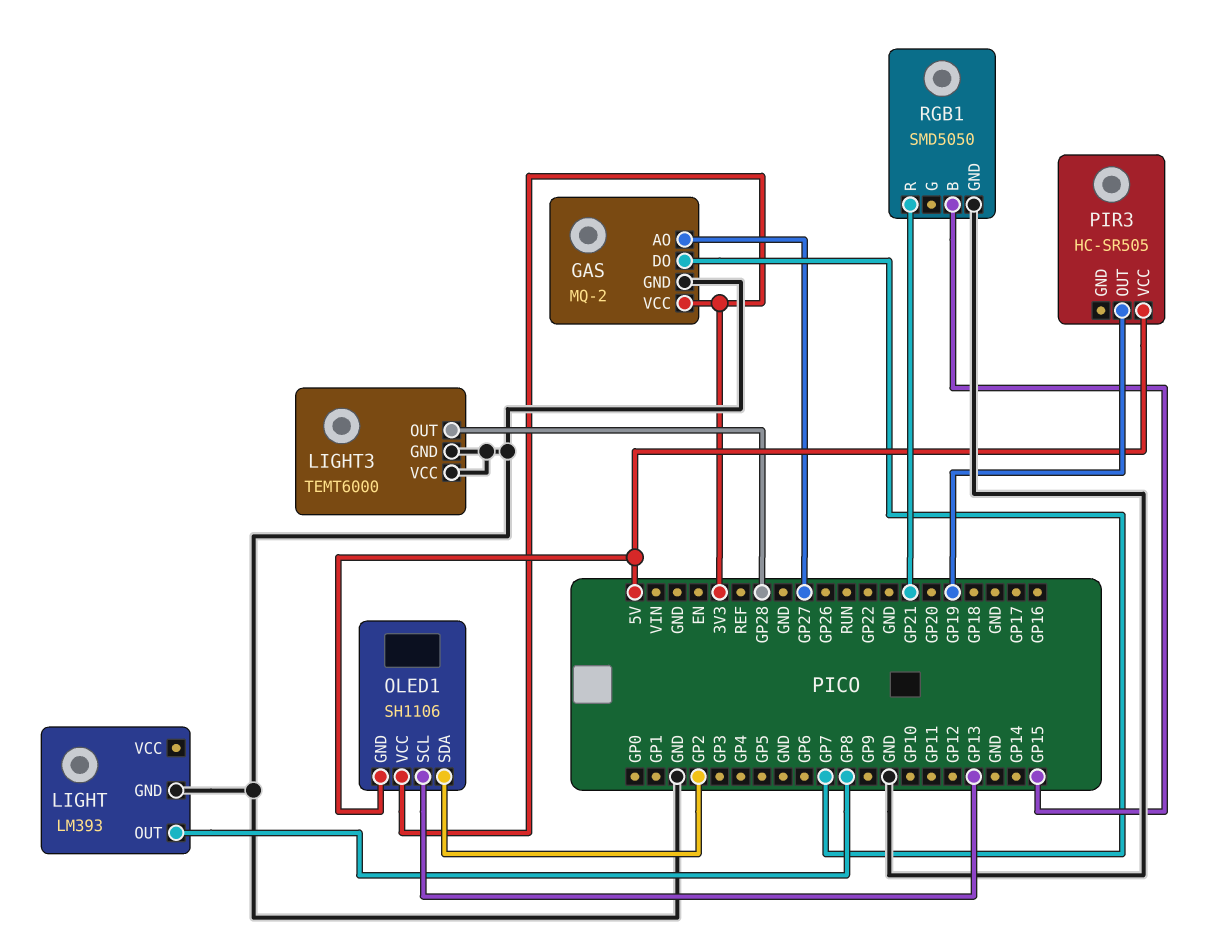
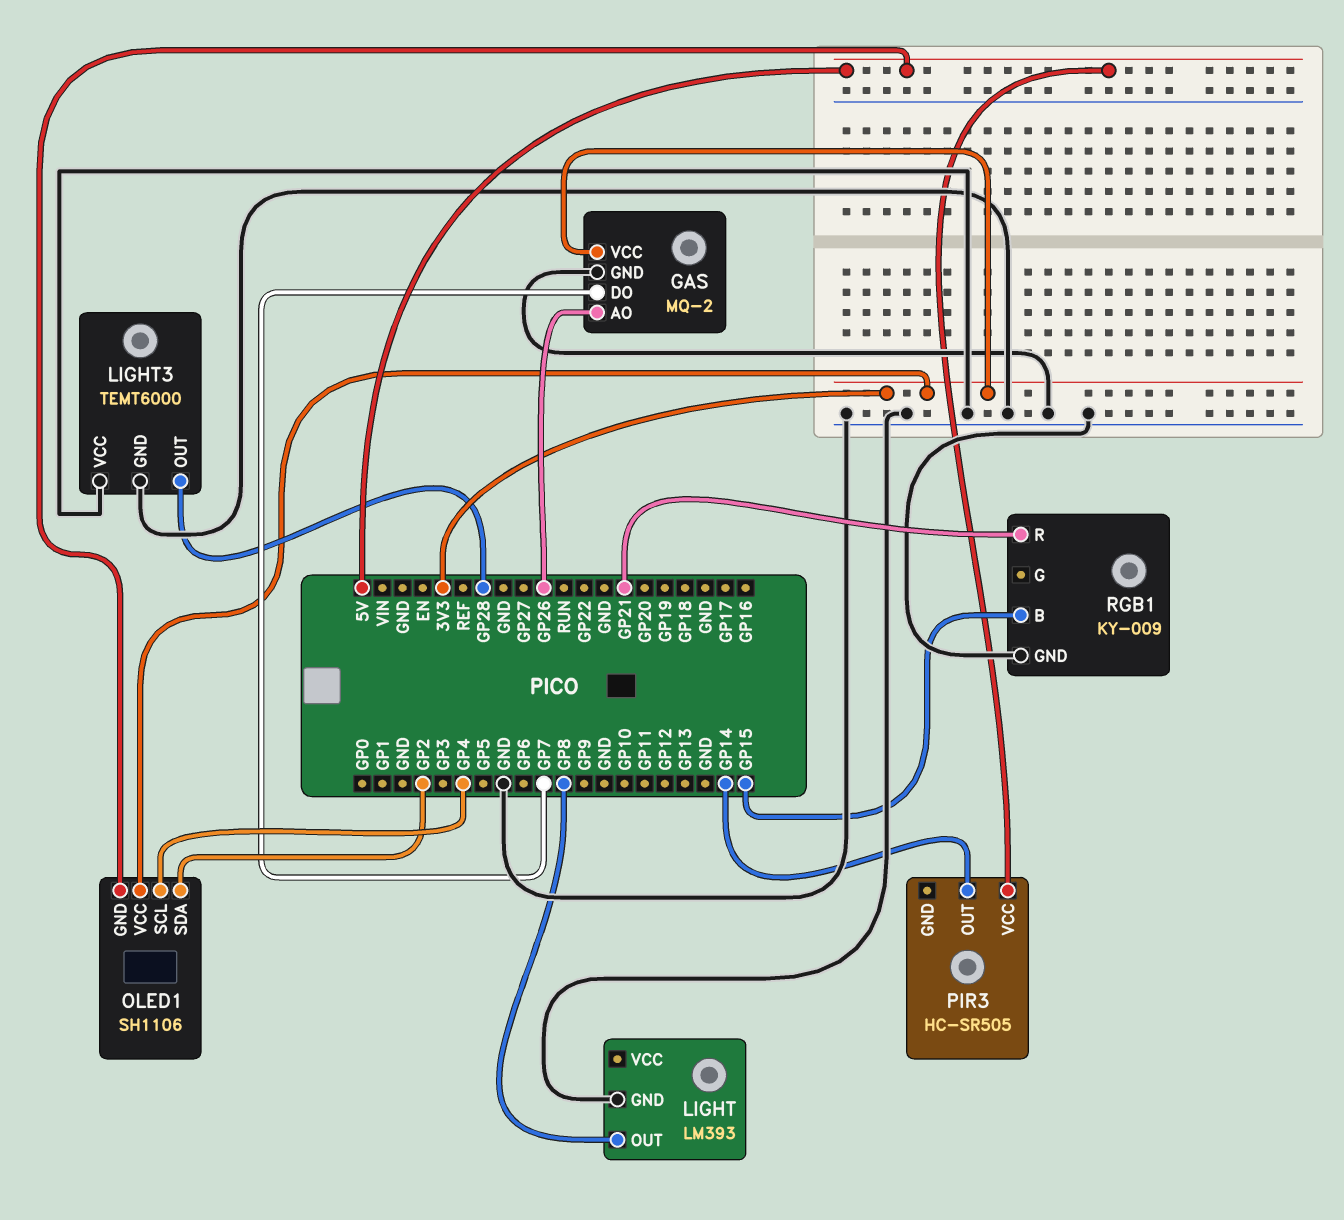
GAS pin AO: GP27 -> GP26
OLED1 pin SCL: GP13 -> GP4
PIR3 pin OUT: GP19 -> GP14
RGB1: SMD5050 -> KY-009

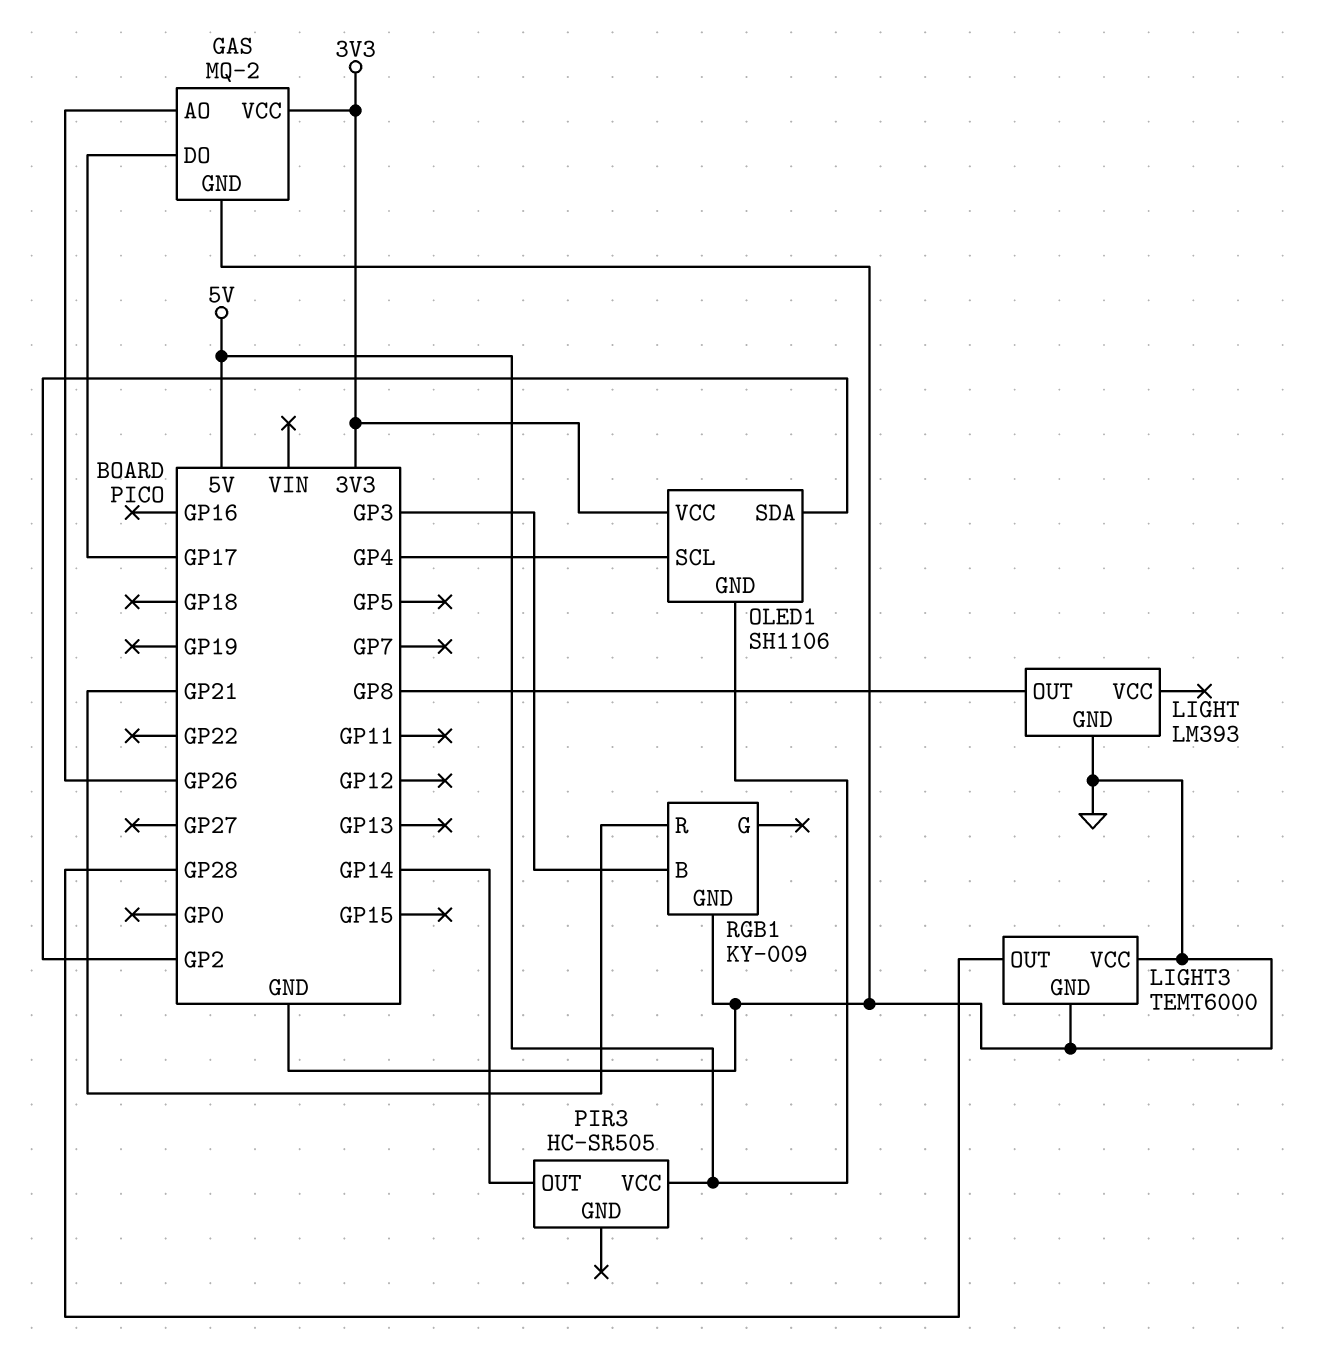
GAS pin DO: GP7 -> GP17
RGB1 pin B: GP15 -> GP3

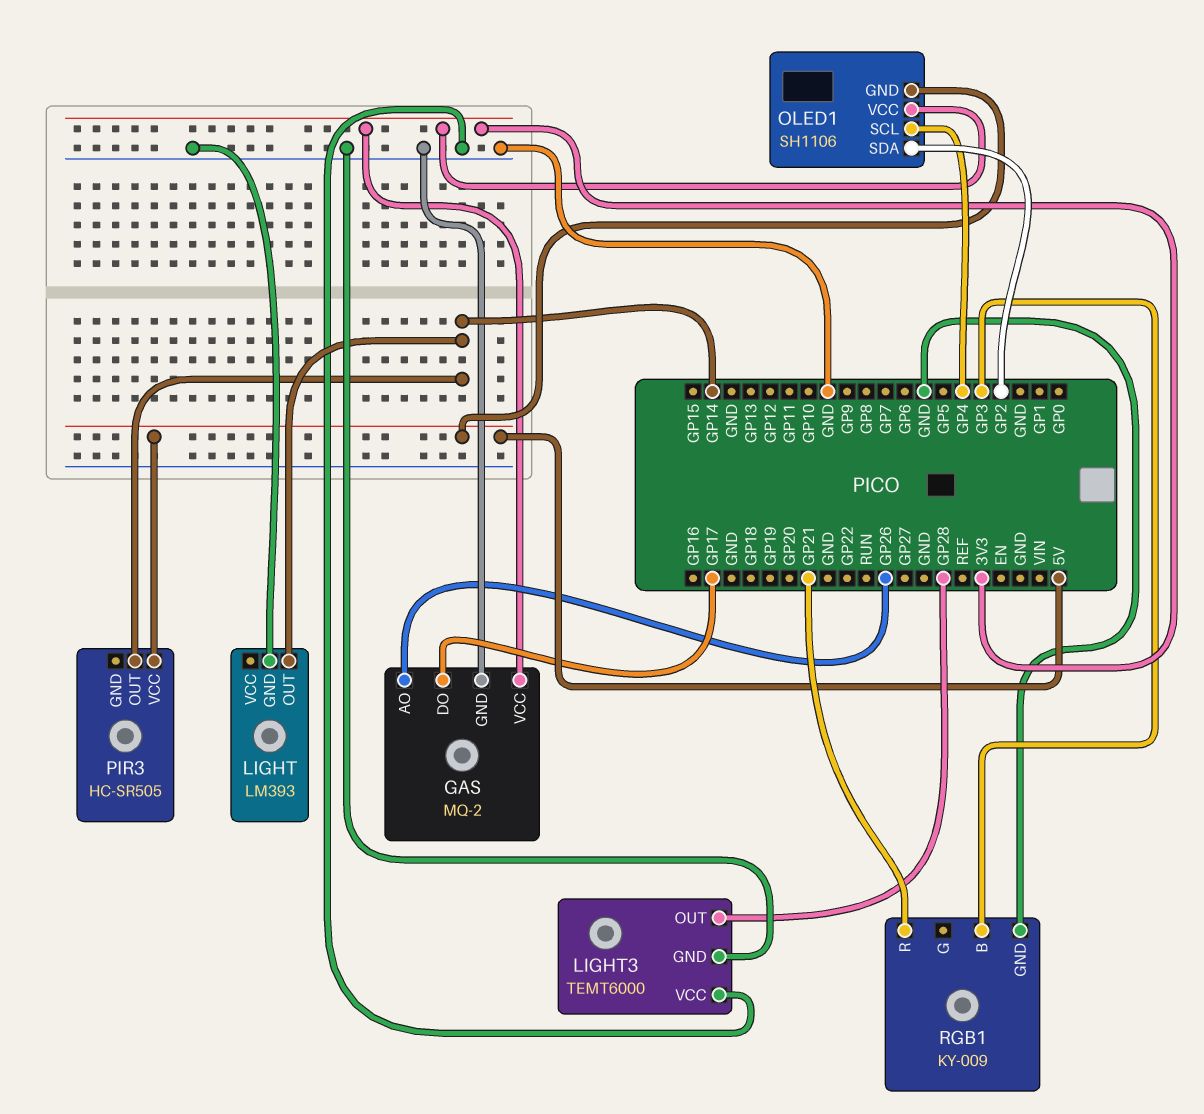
LIGHT pin OUT: GP8 -> GP14

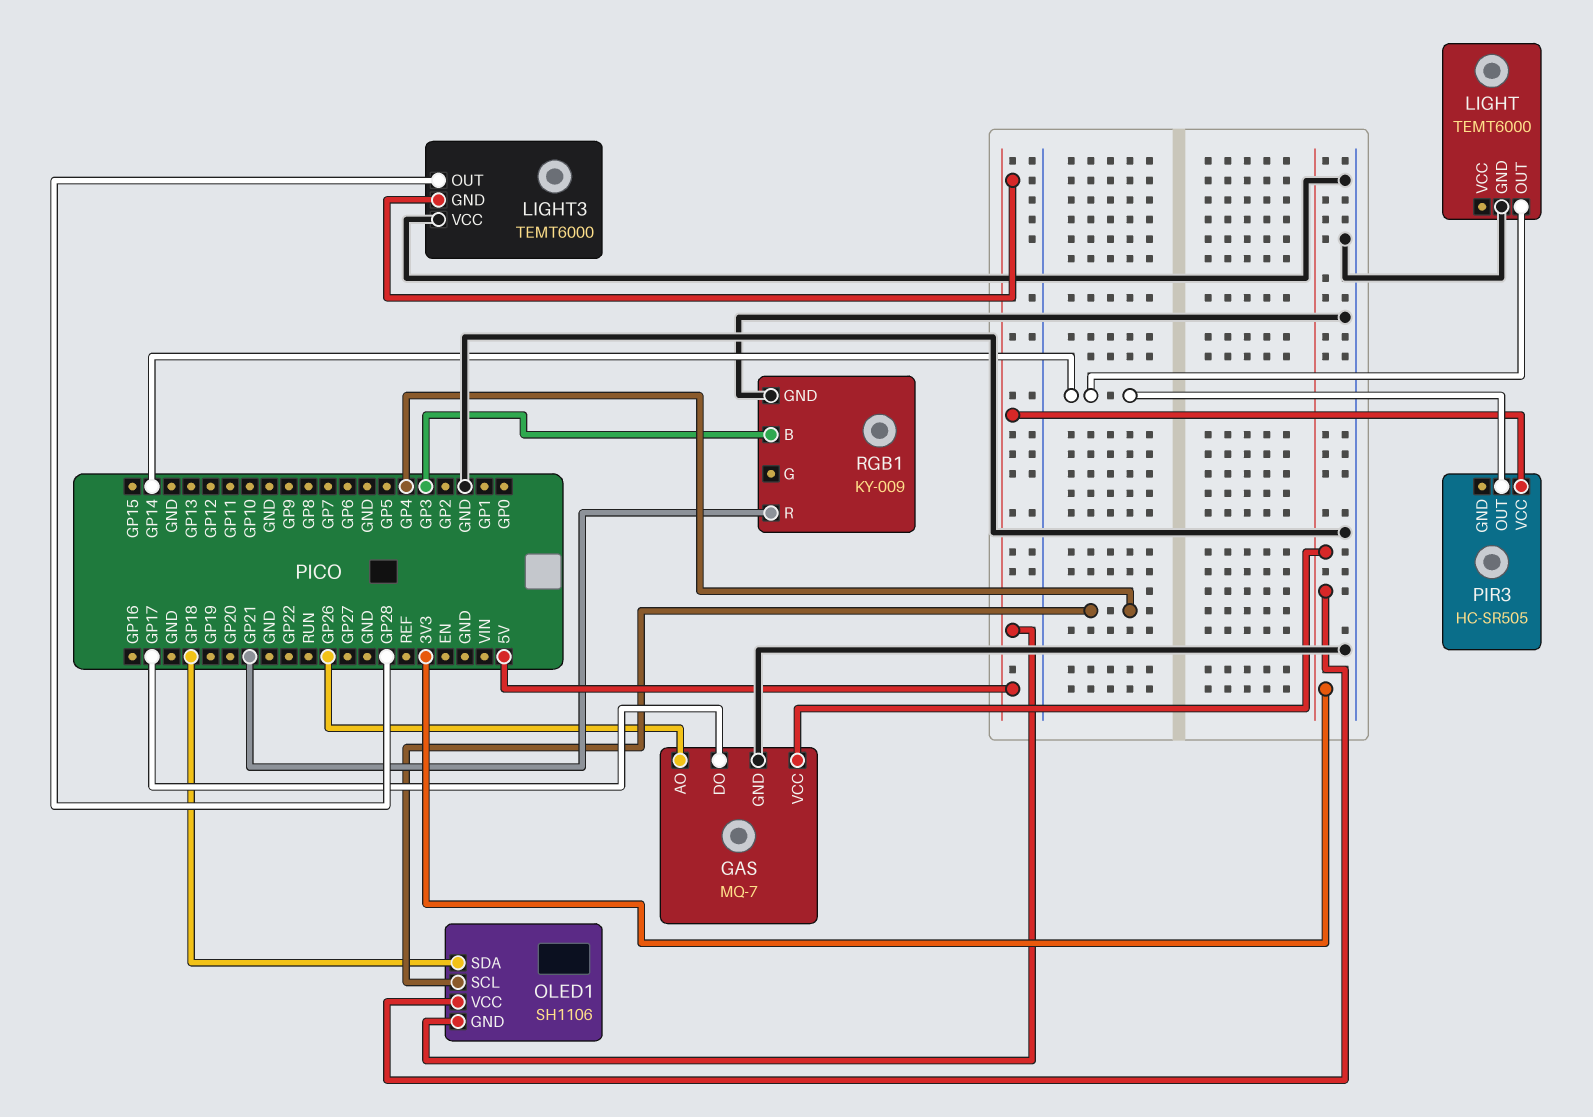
GAS: MQ-2 -> MQ-7
LIGHT: LM393 -> TEMT6000
LIGHT3 pin GND: GND -> 5V
OLED1 pin SDA: GP2 -> GP18

